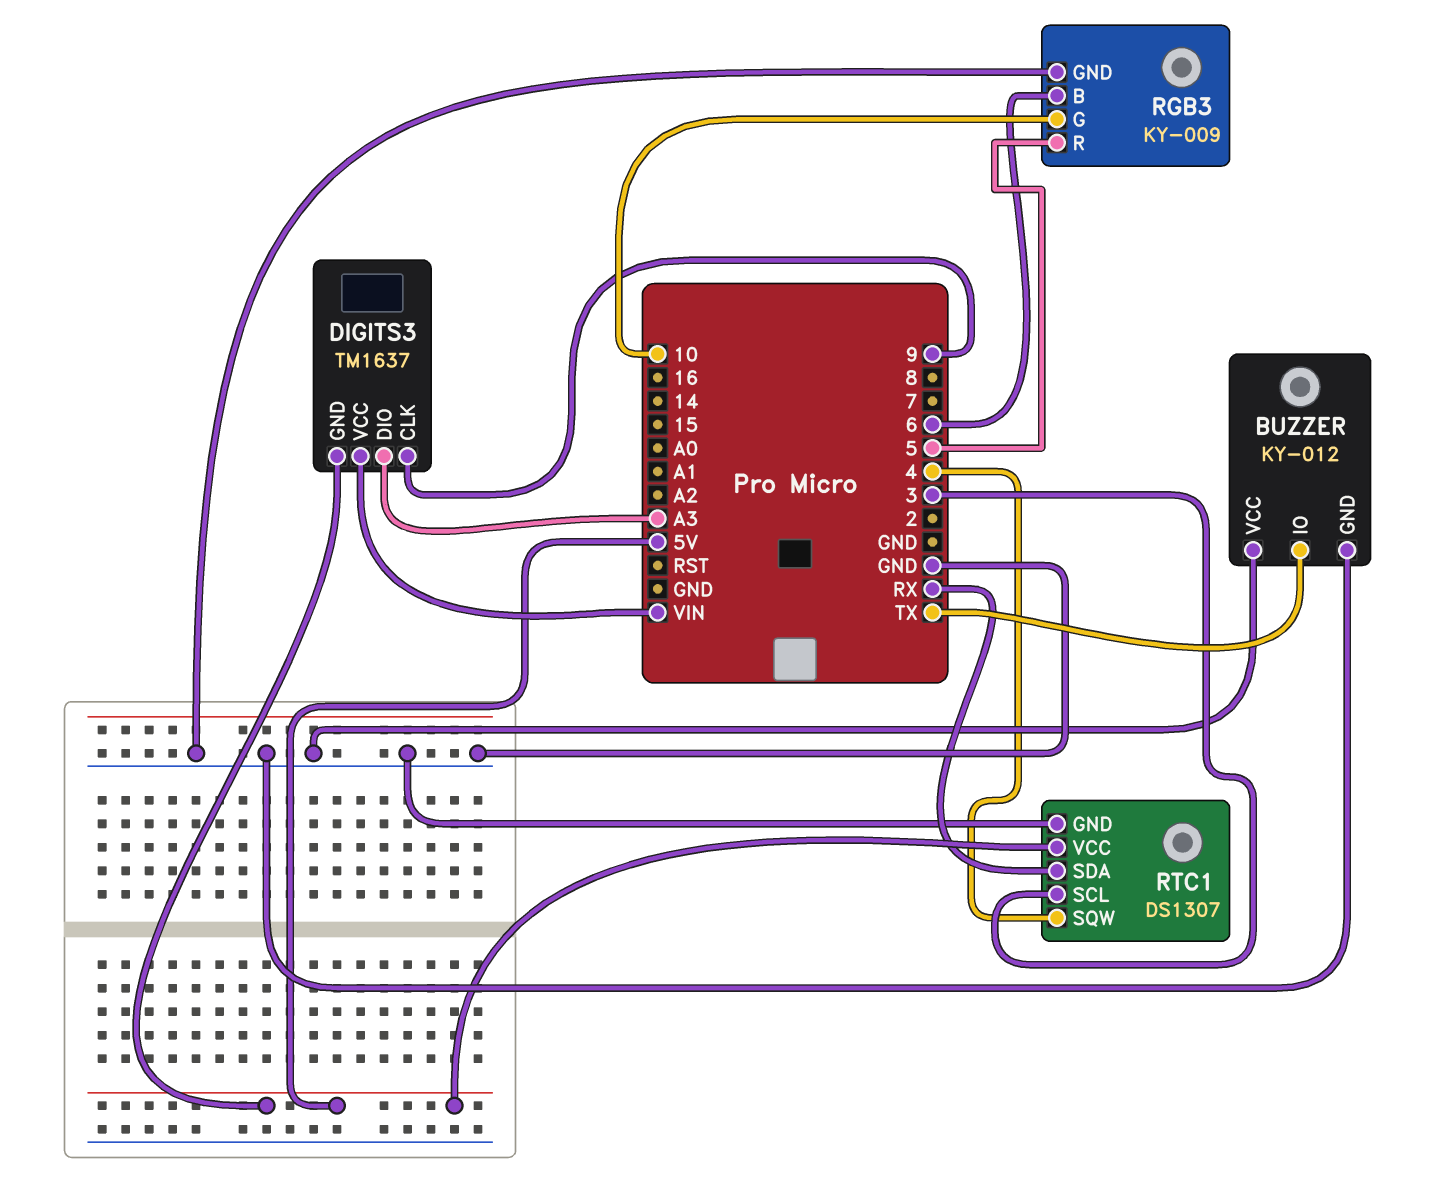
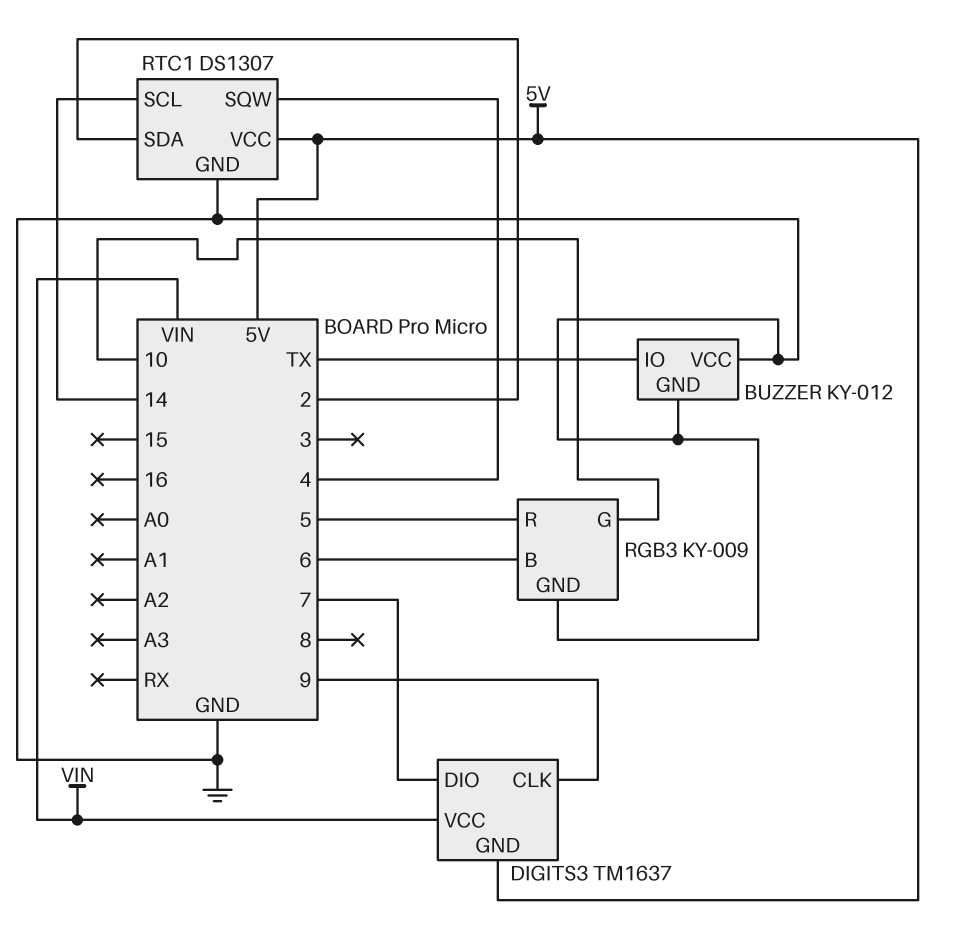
DIGITS3 pin DIO: A3 -> 7
RTC1 pin SCL: 3 -> 14
RTC1 pin SDA: RX -> 2

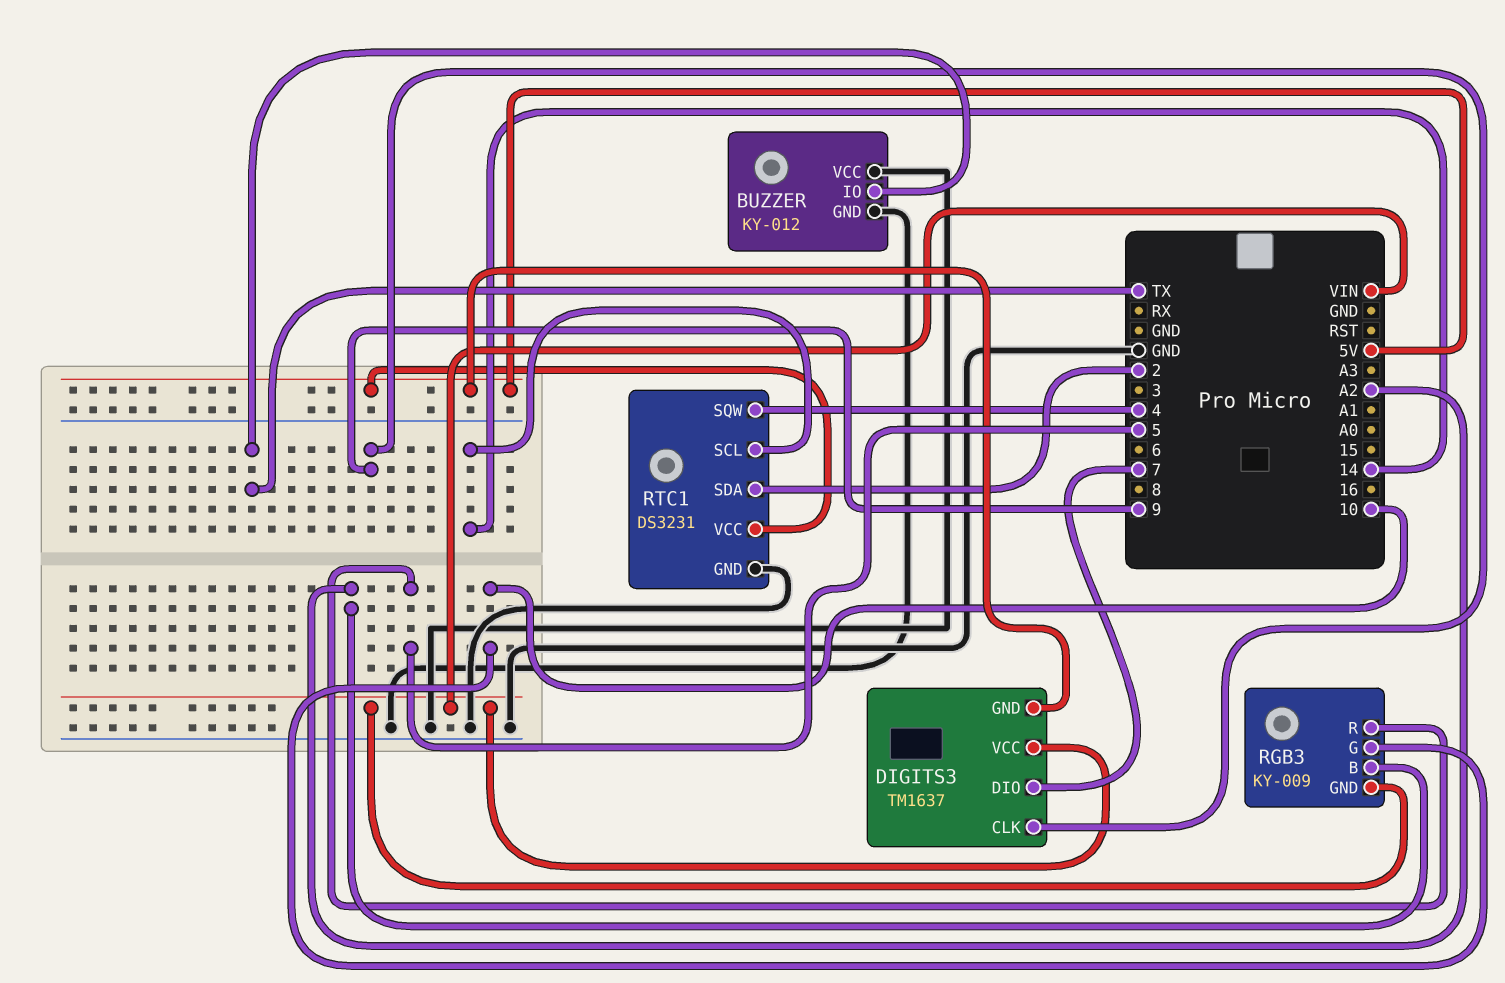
RGB3 pin B: 6 -> A2
RGB3 pin GND: GND -> VIN
RTC1: DS1307 -> DS3231

